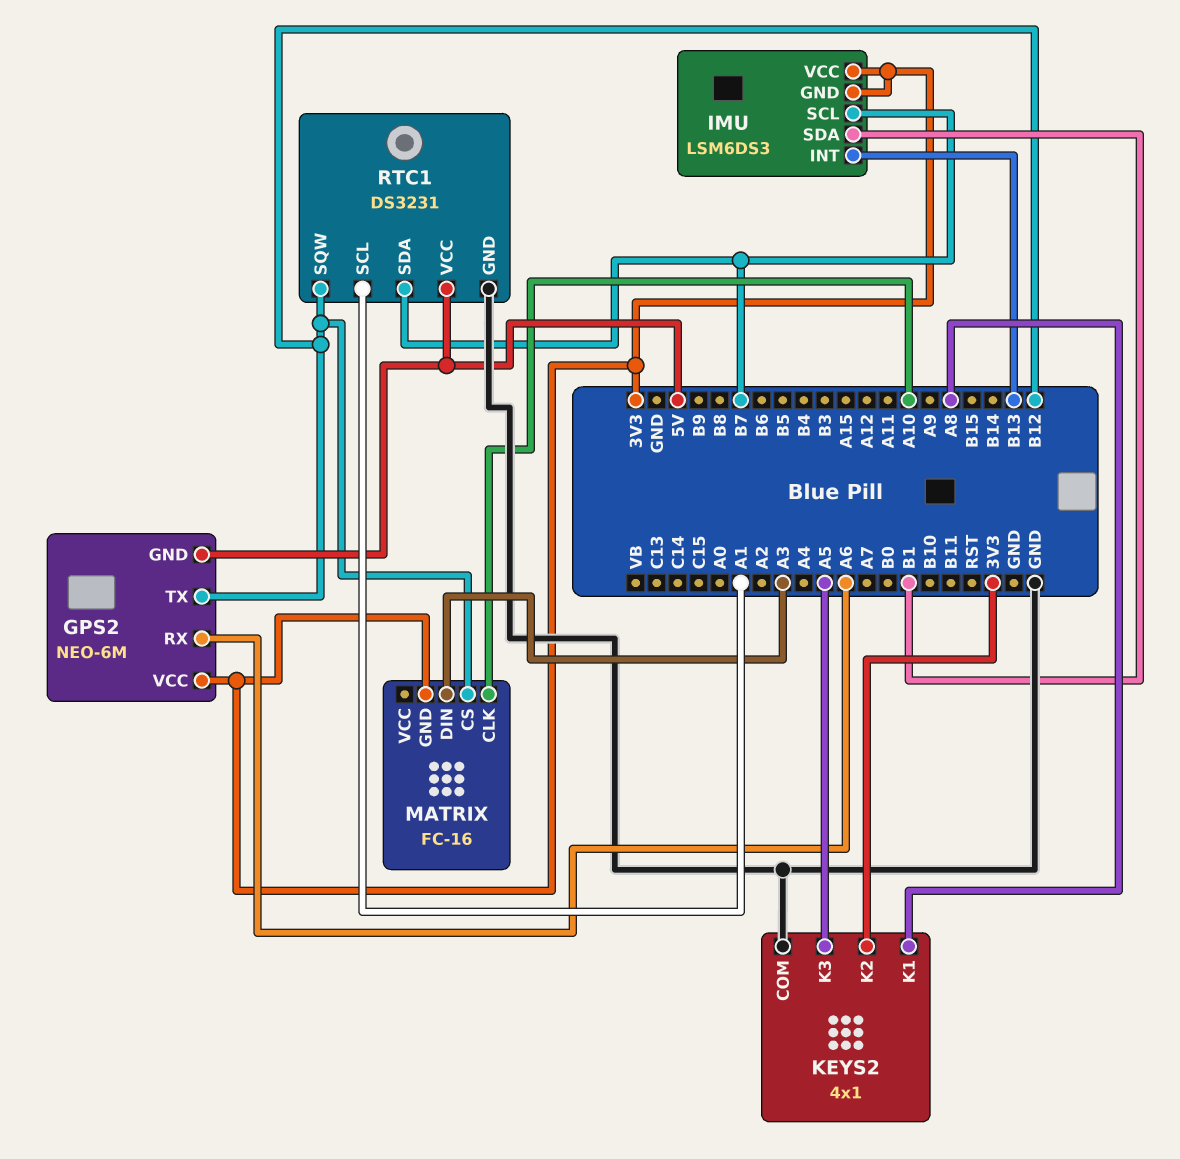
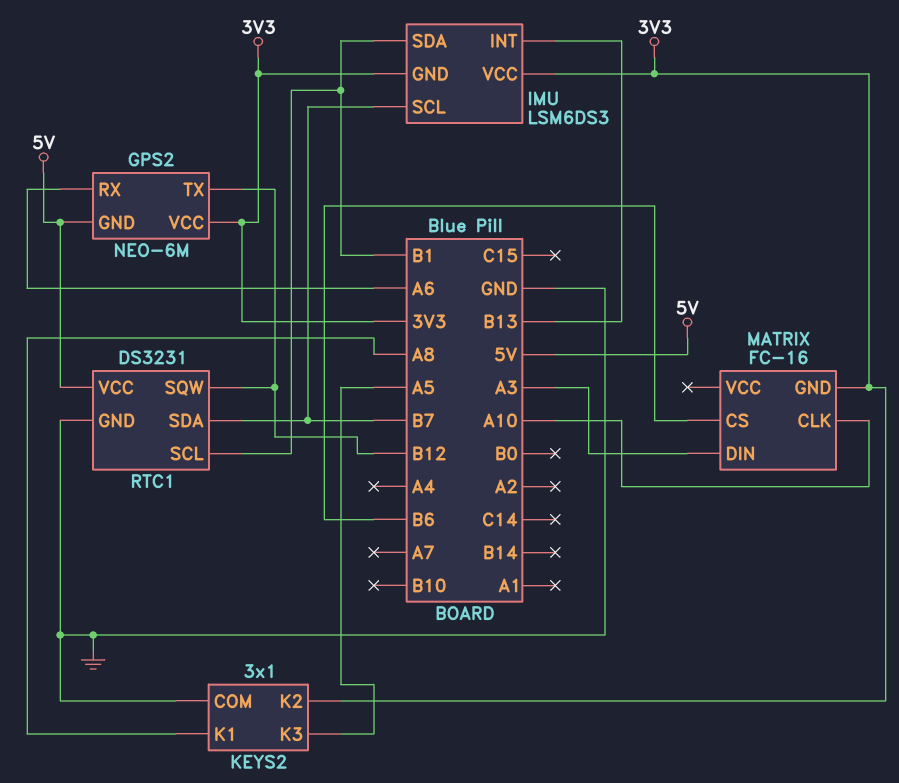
KEYS2: 4x1 -> 3x1
MATRIX pin CS: B12 -> B6
RTC1 pin SCL: A1 -> B1

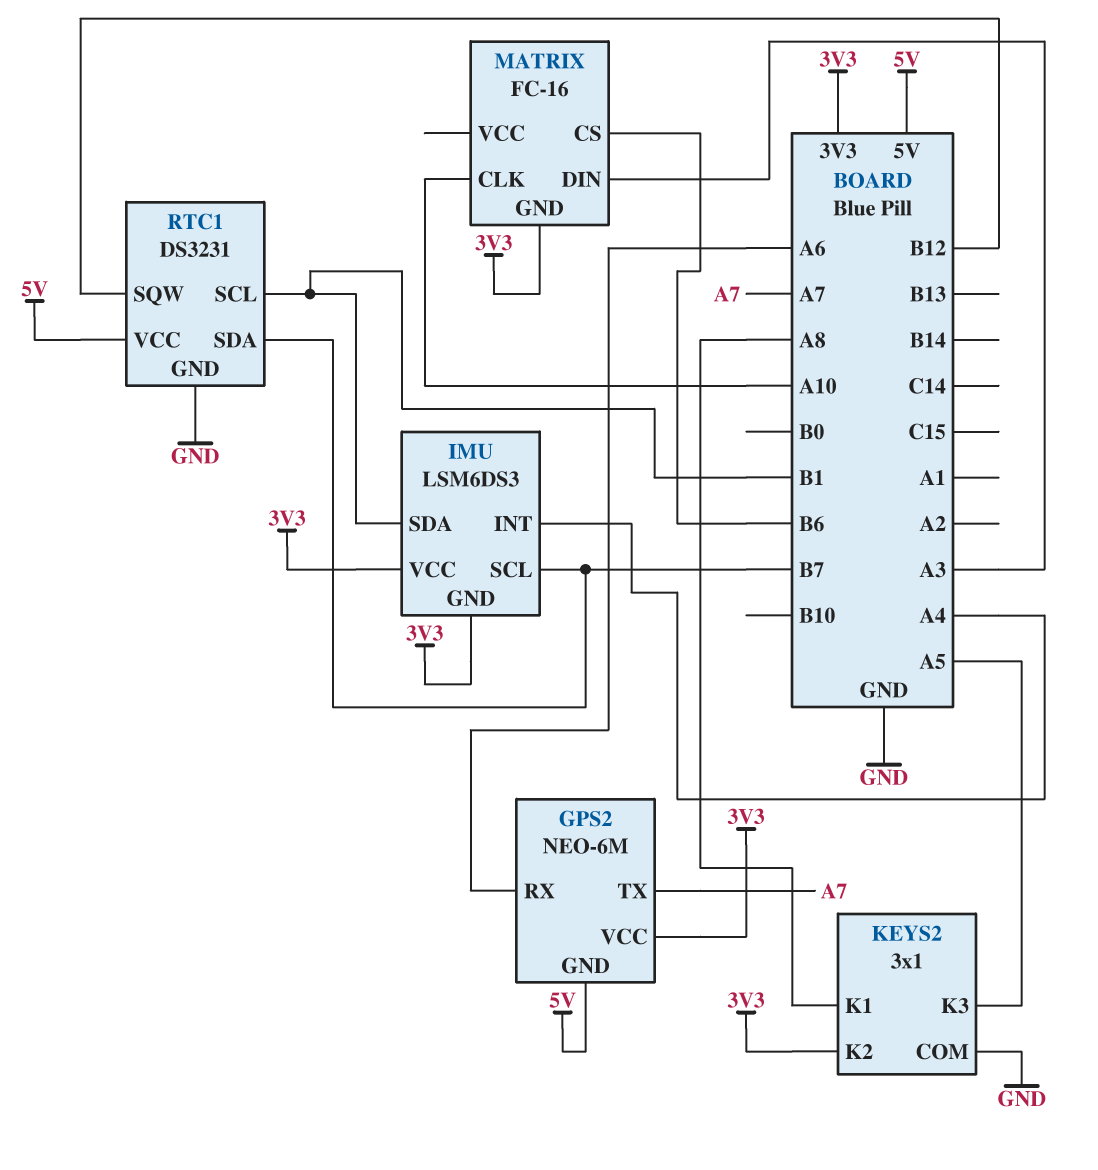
GPS2 pin TX: B12 -> A7
IMU pin INT: B13 -> A4

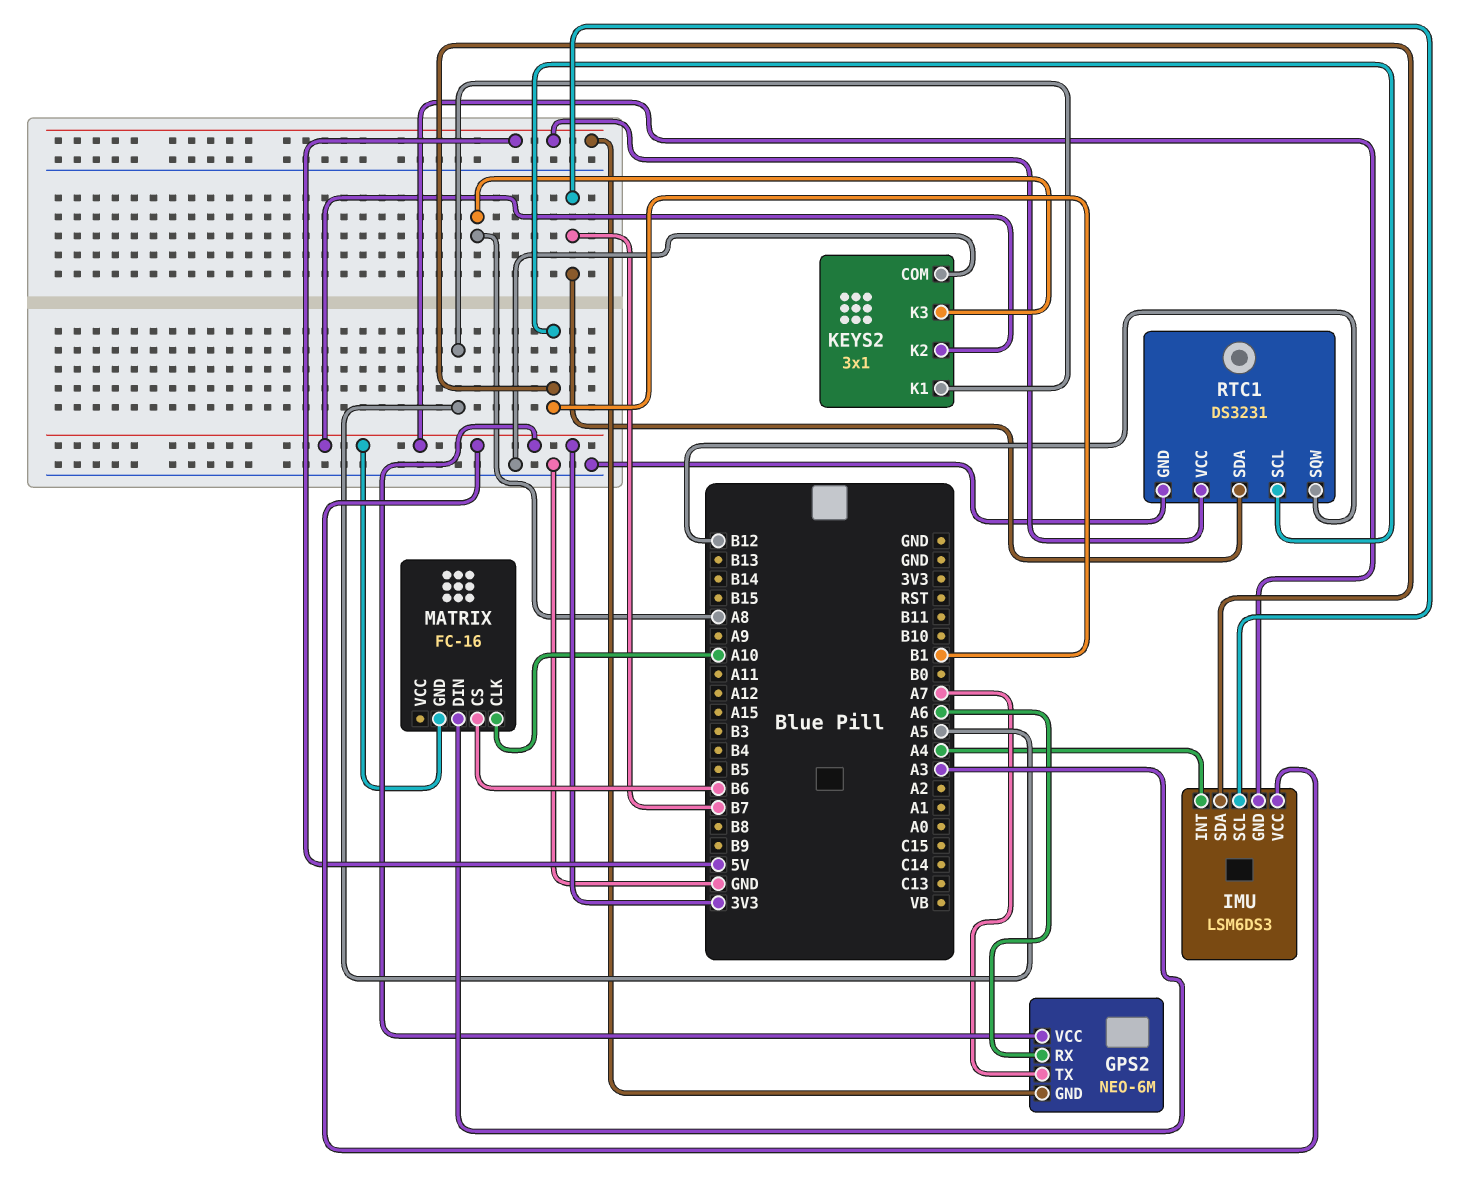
KEYS2 pin K1: A8 -> A5
KEYS2 pin K3: A5 -> A8

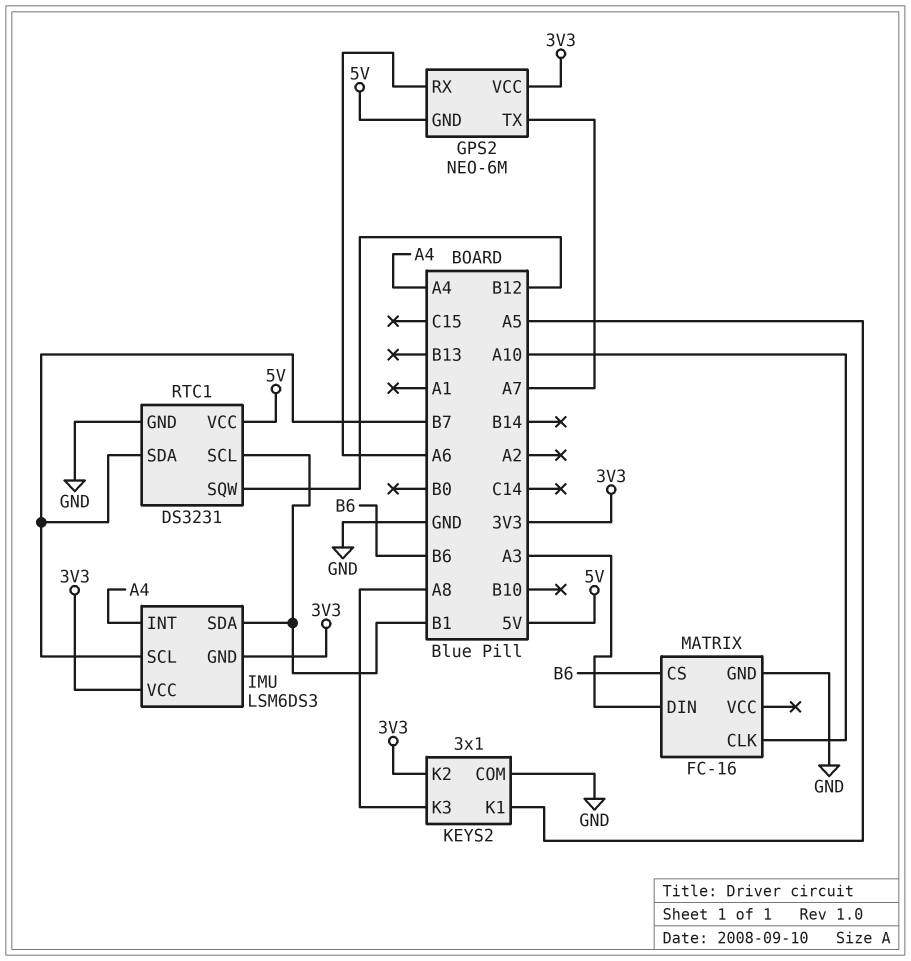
MATRIX pin GND: 3V3 -> GND

